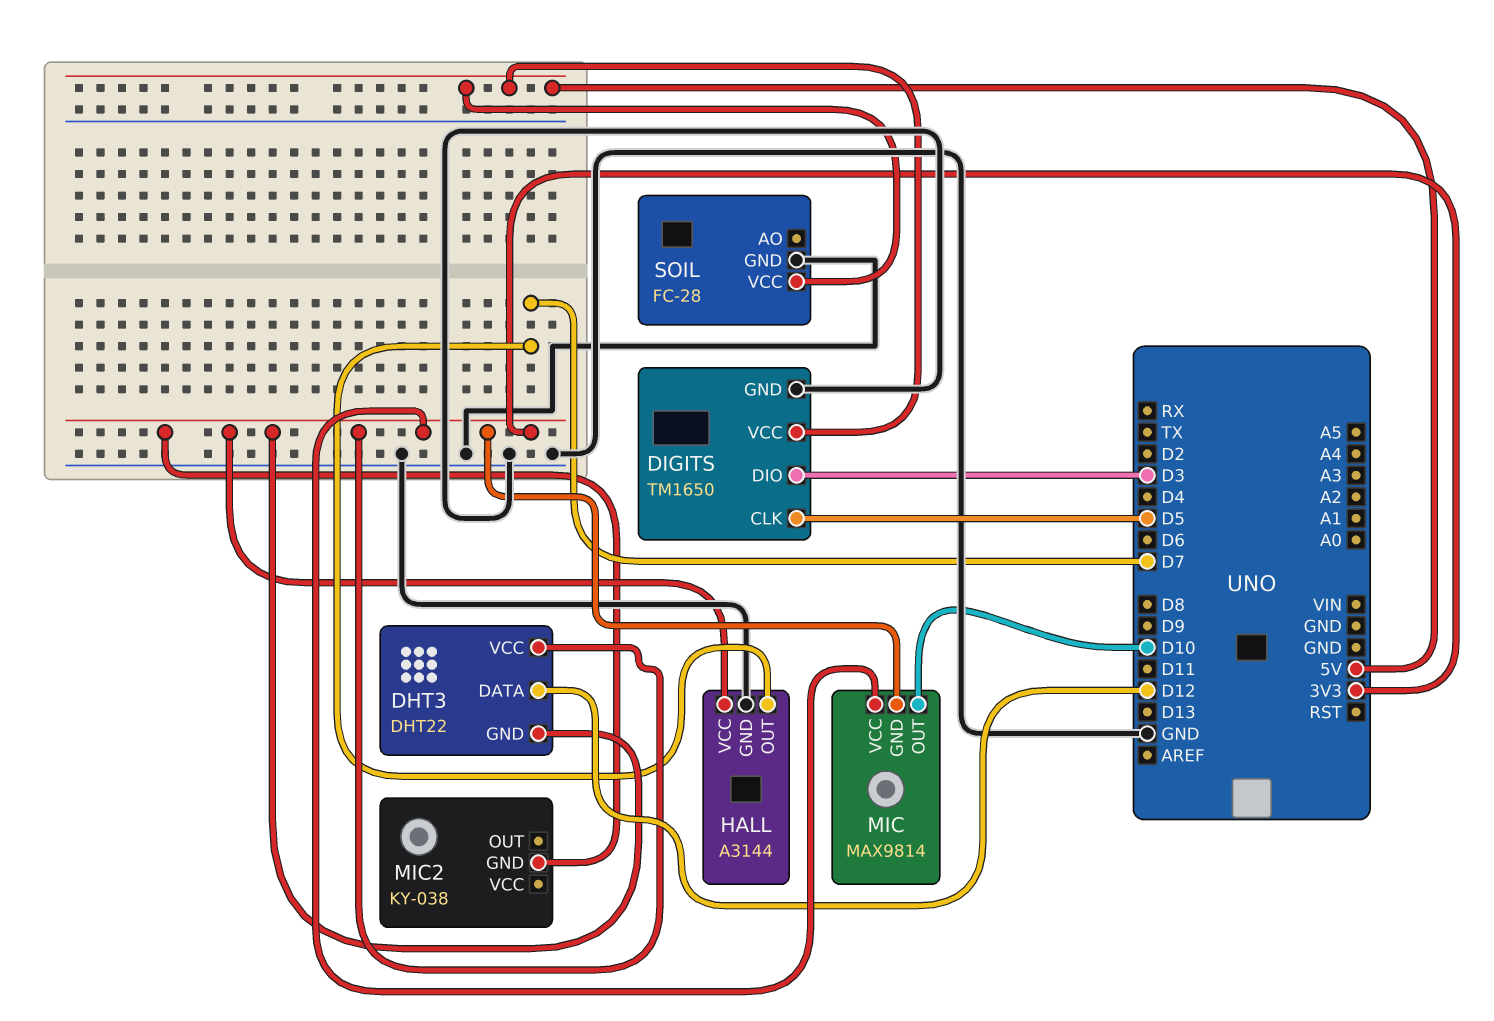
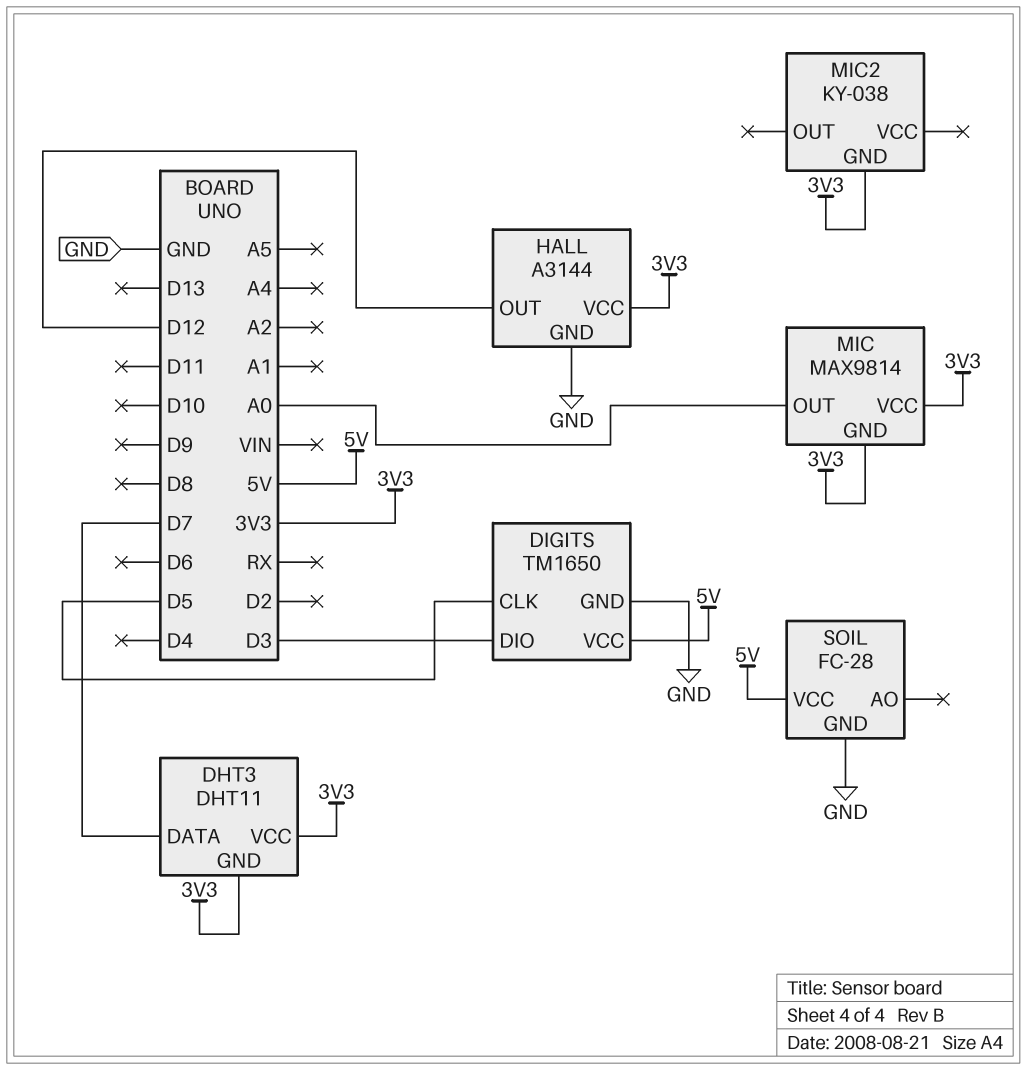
DHT3: DHT22 -> DHT11
DHT3 pin DATA: D12 -> D7
HALL pin OUT: D7 -> D12
MIC pin OUT: D10 -> A0

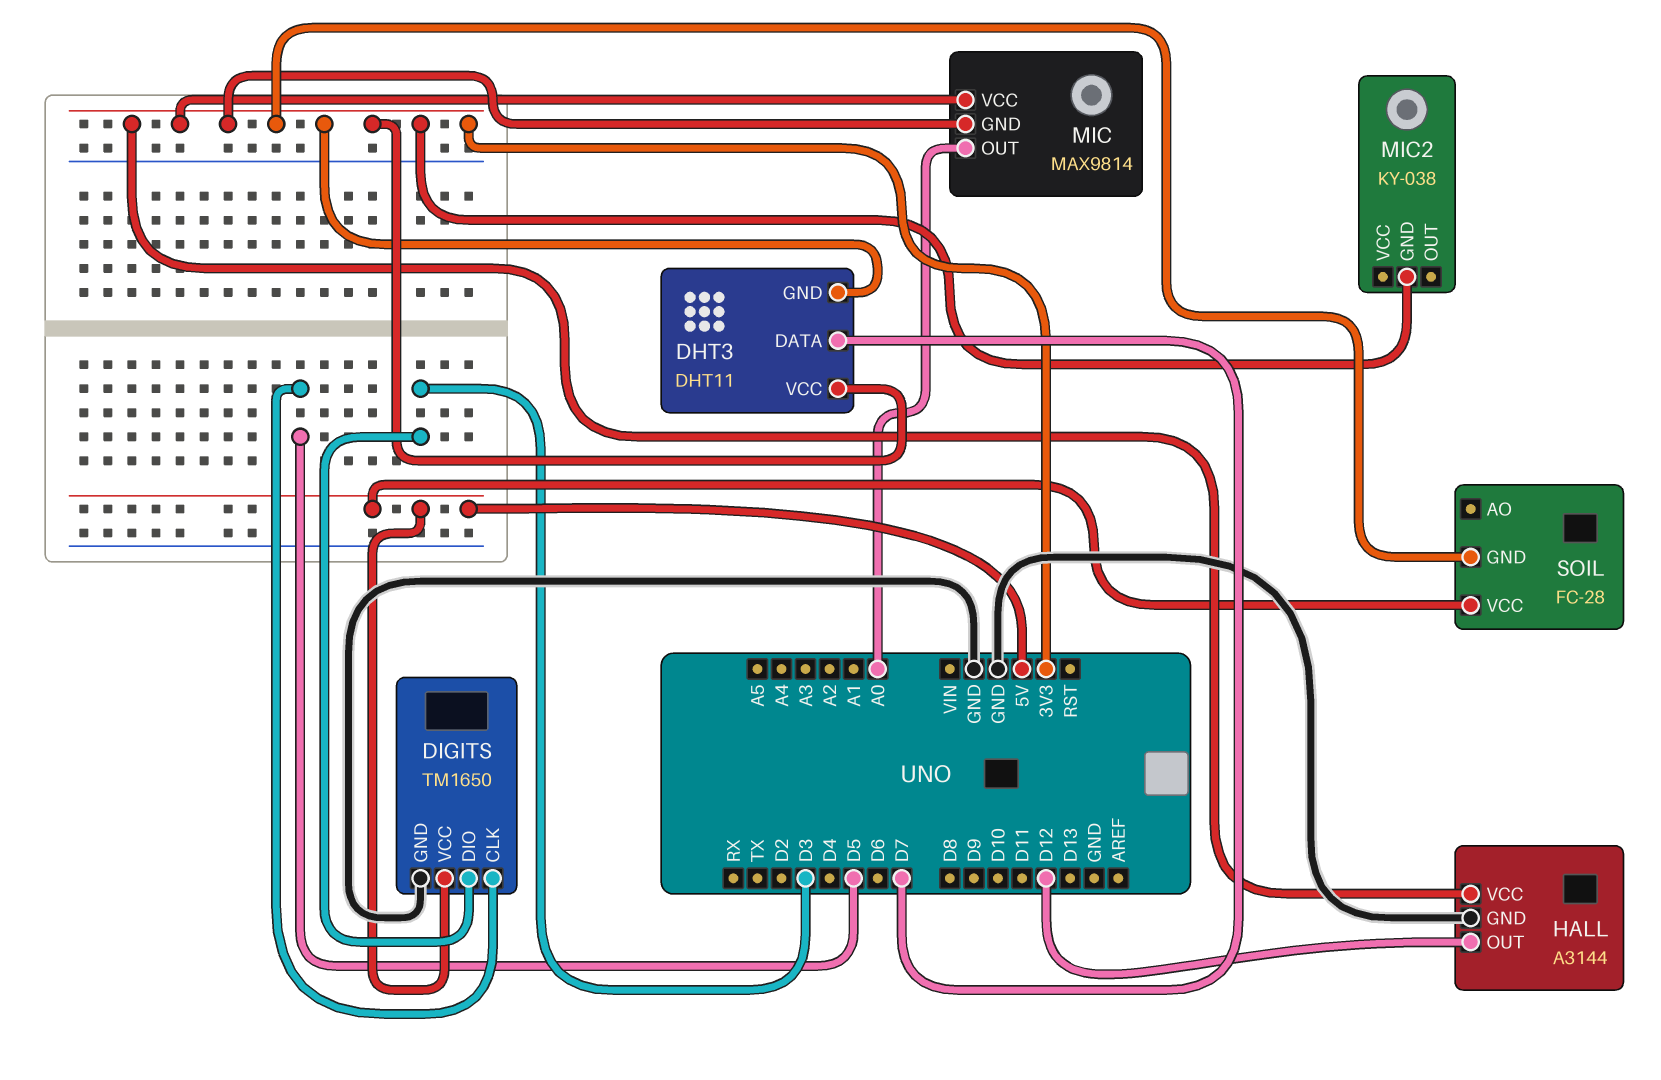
SOIL pin GND: GND -> 3V3

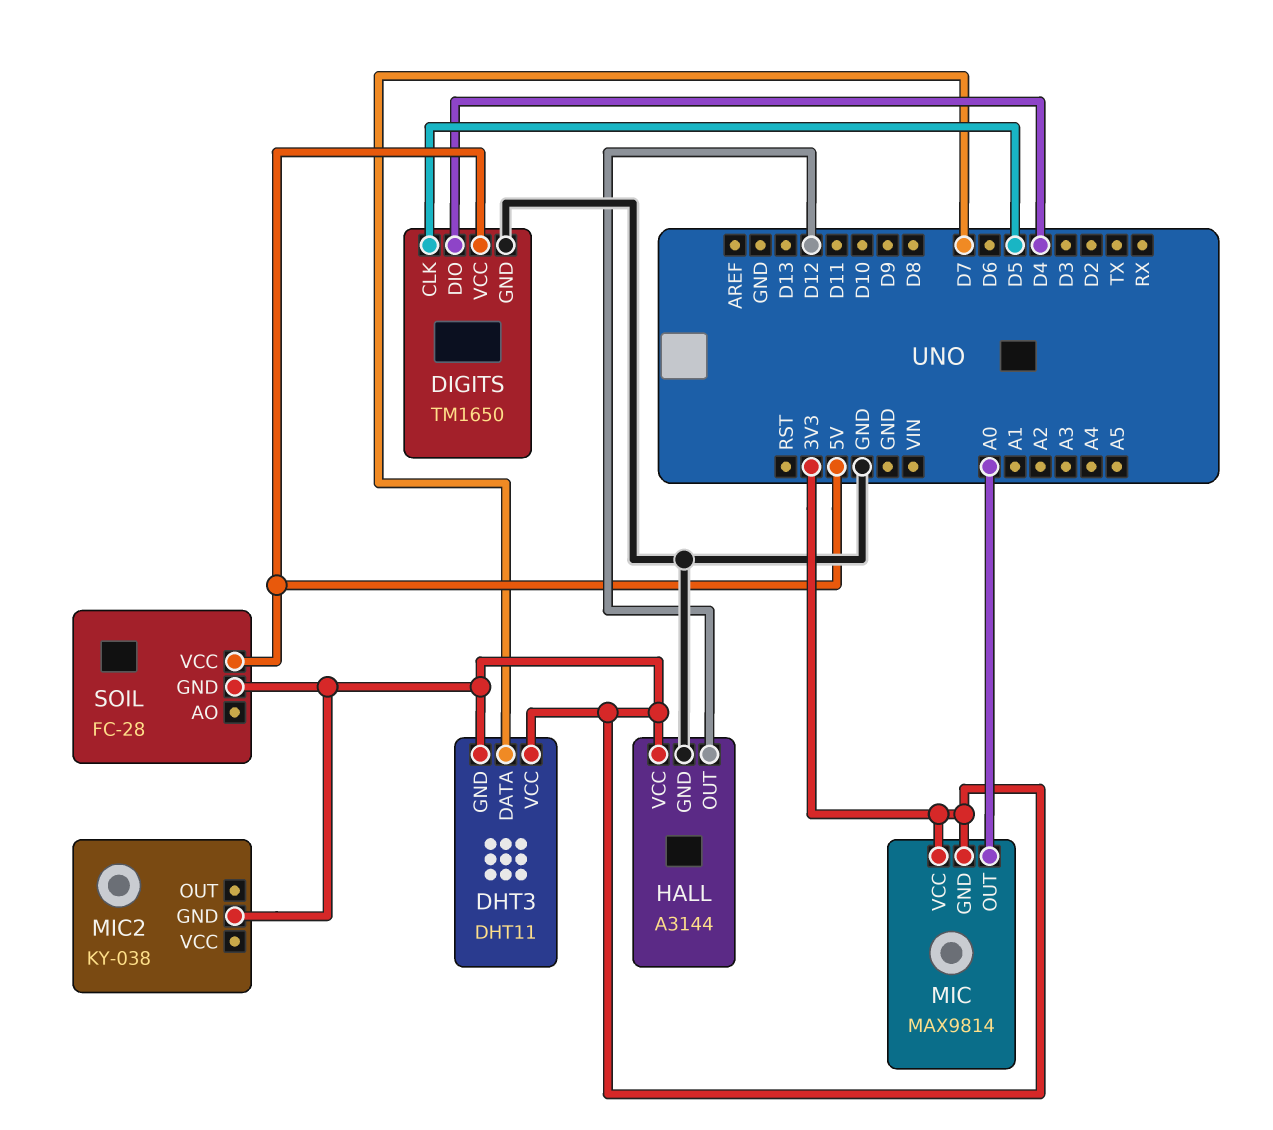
DIGITS pin DIO: D3 -> D4

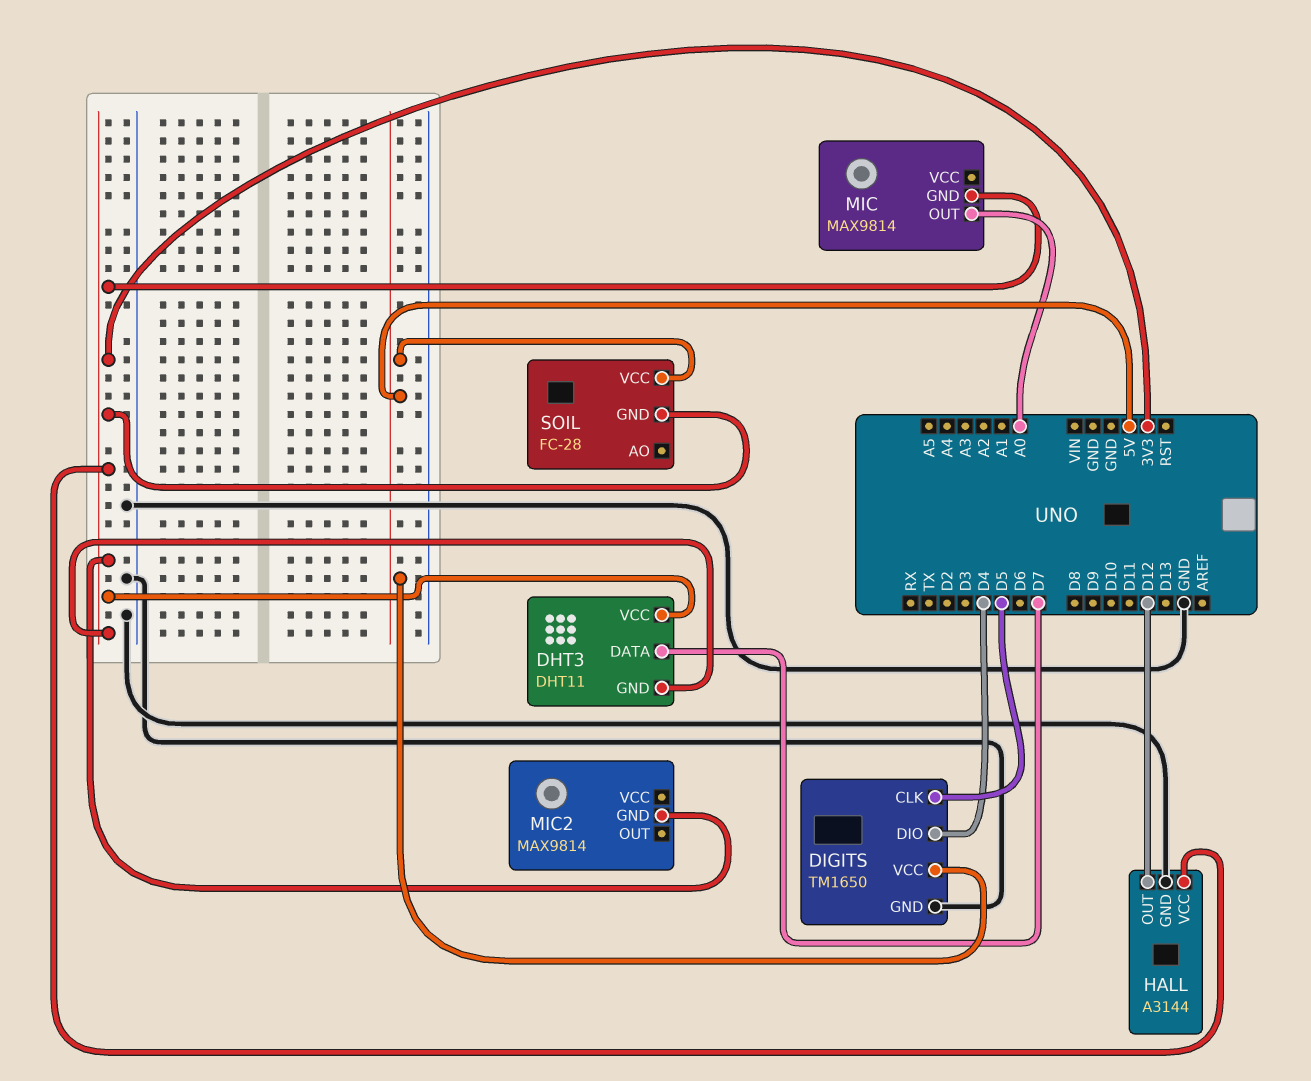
MIC pin VCC: 3V3 -> none
MIC2: KY-038 -> MAX9814

